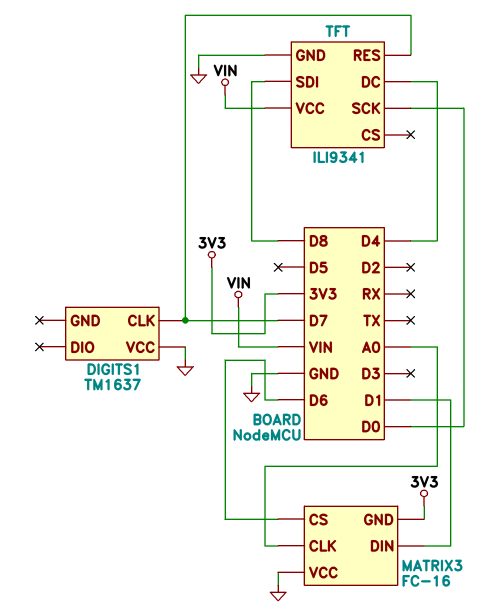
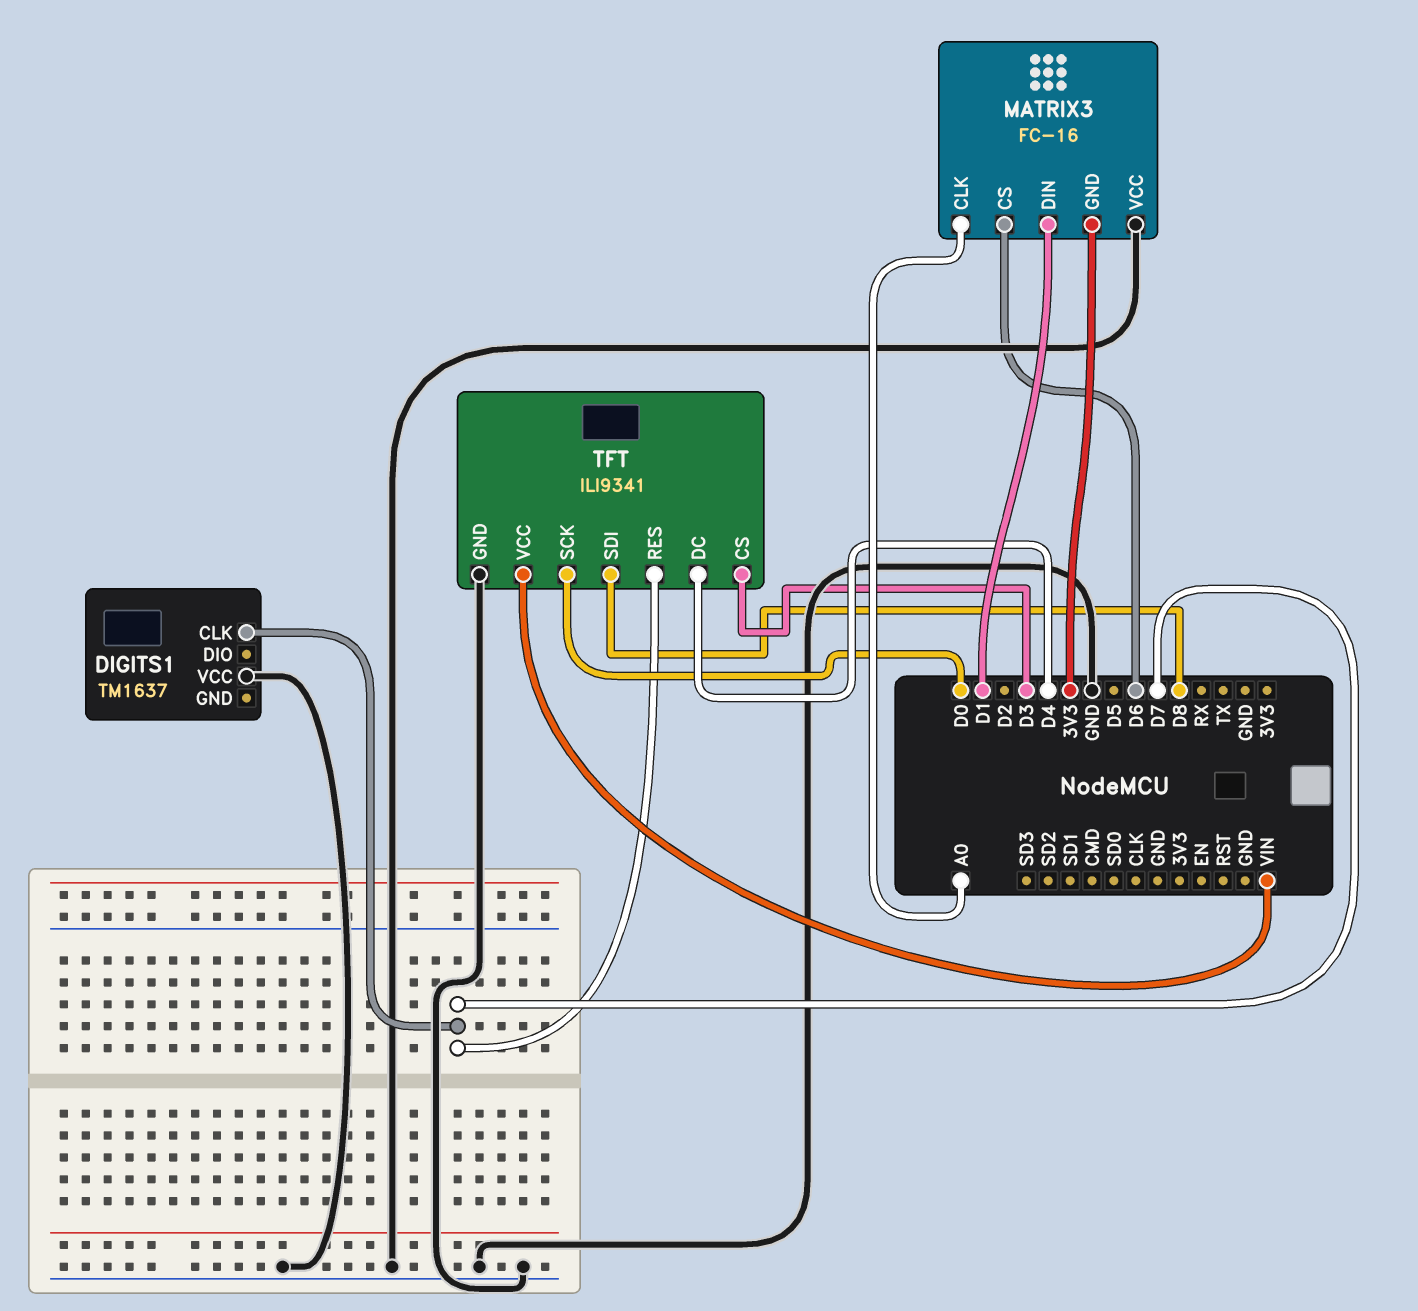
TFT pin CS: none -> D3

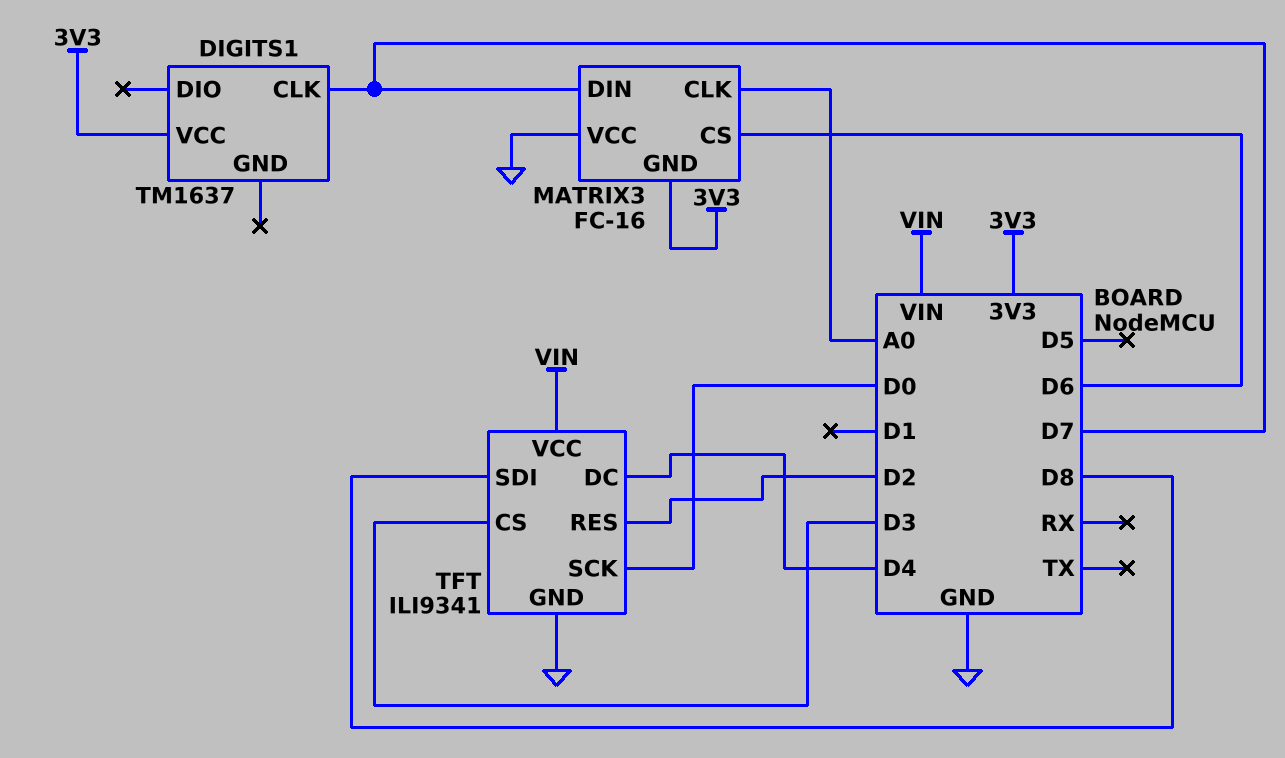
DIGITS1 pin VCC: GND -> 3V3
MATRIX3 pin DIN: D1 -> D7
TFT pin RES: D7 -> D2

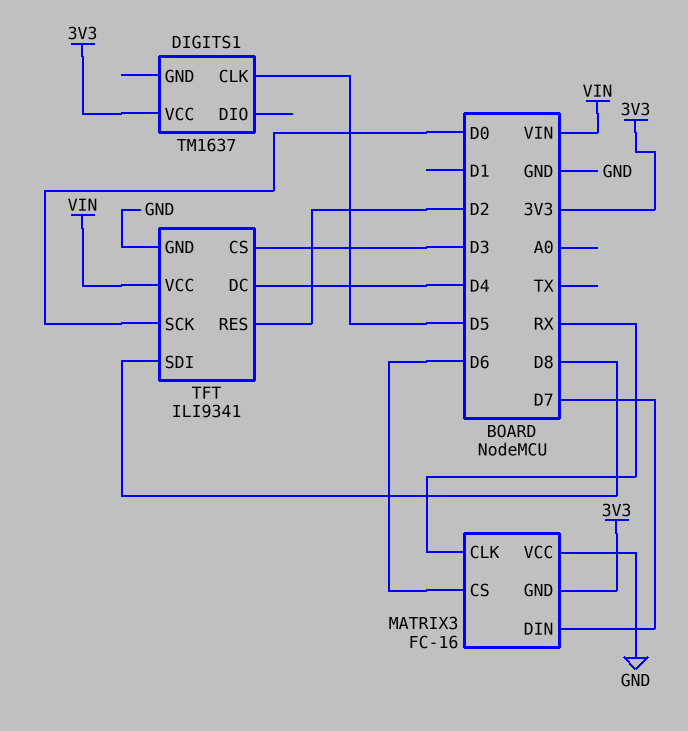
DIGITS1 pin CLK: D7 -> D5
MATRIX3 pin CLK: A0 -> RX

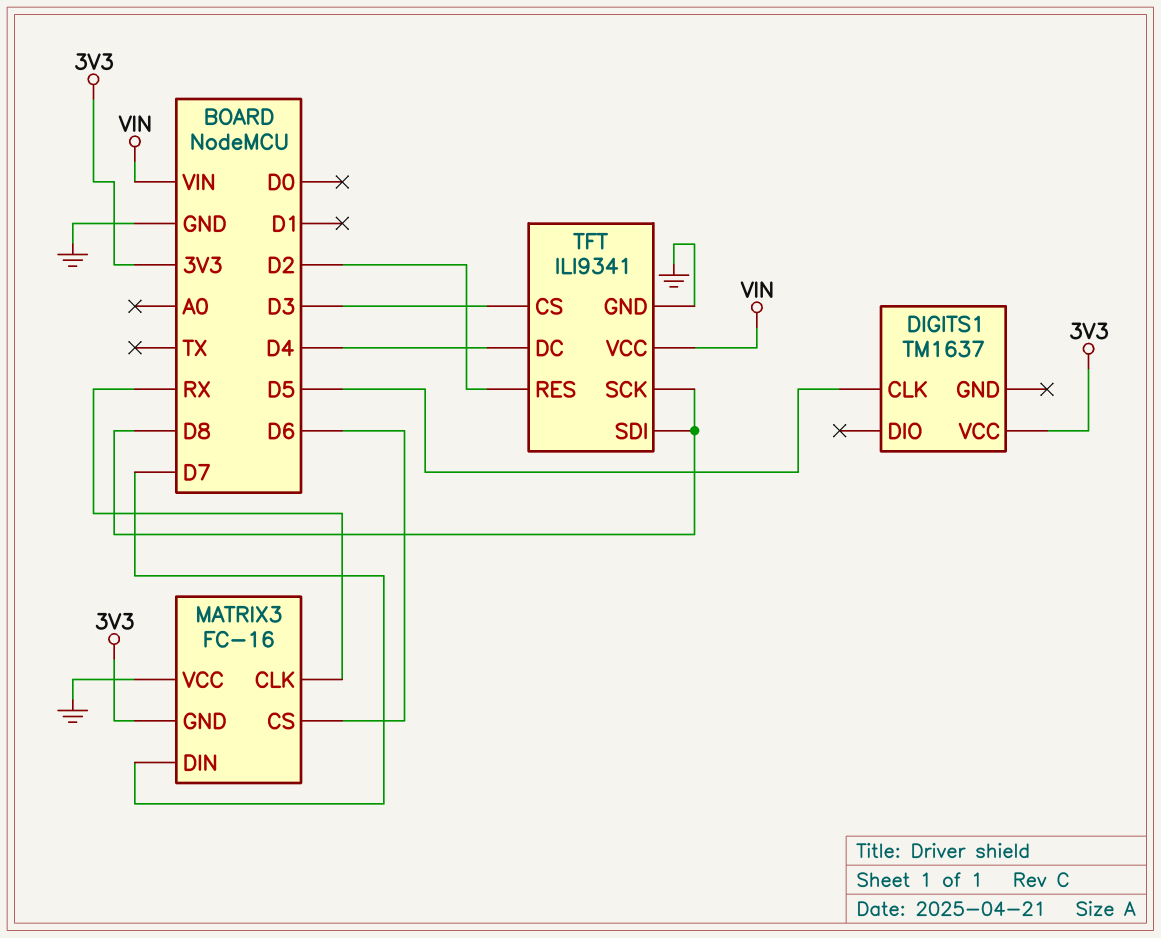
TFT pin SCK: D0 -> D8

